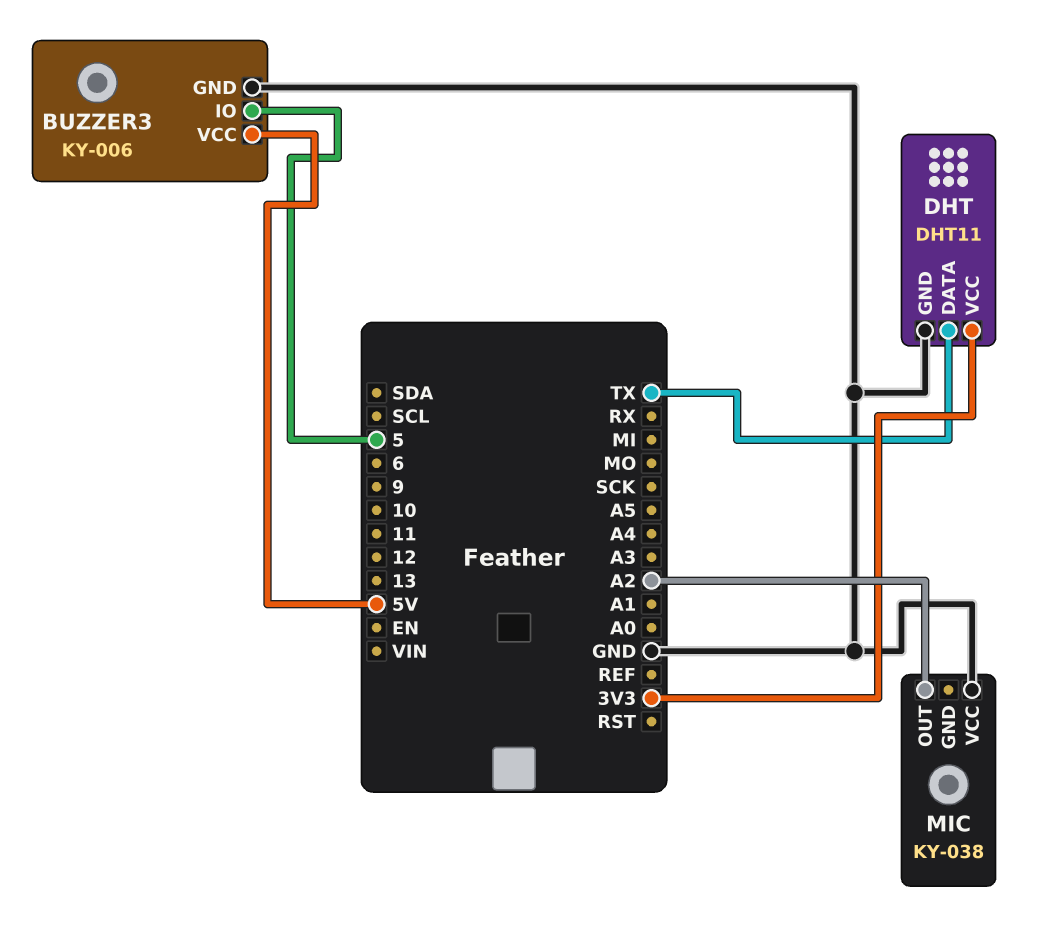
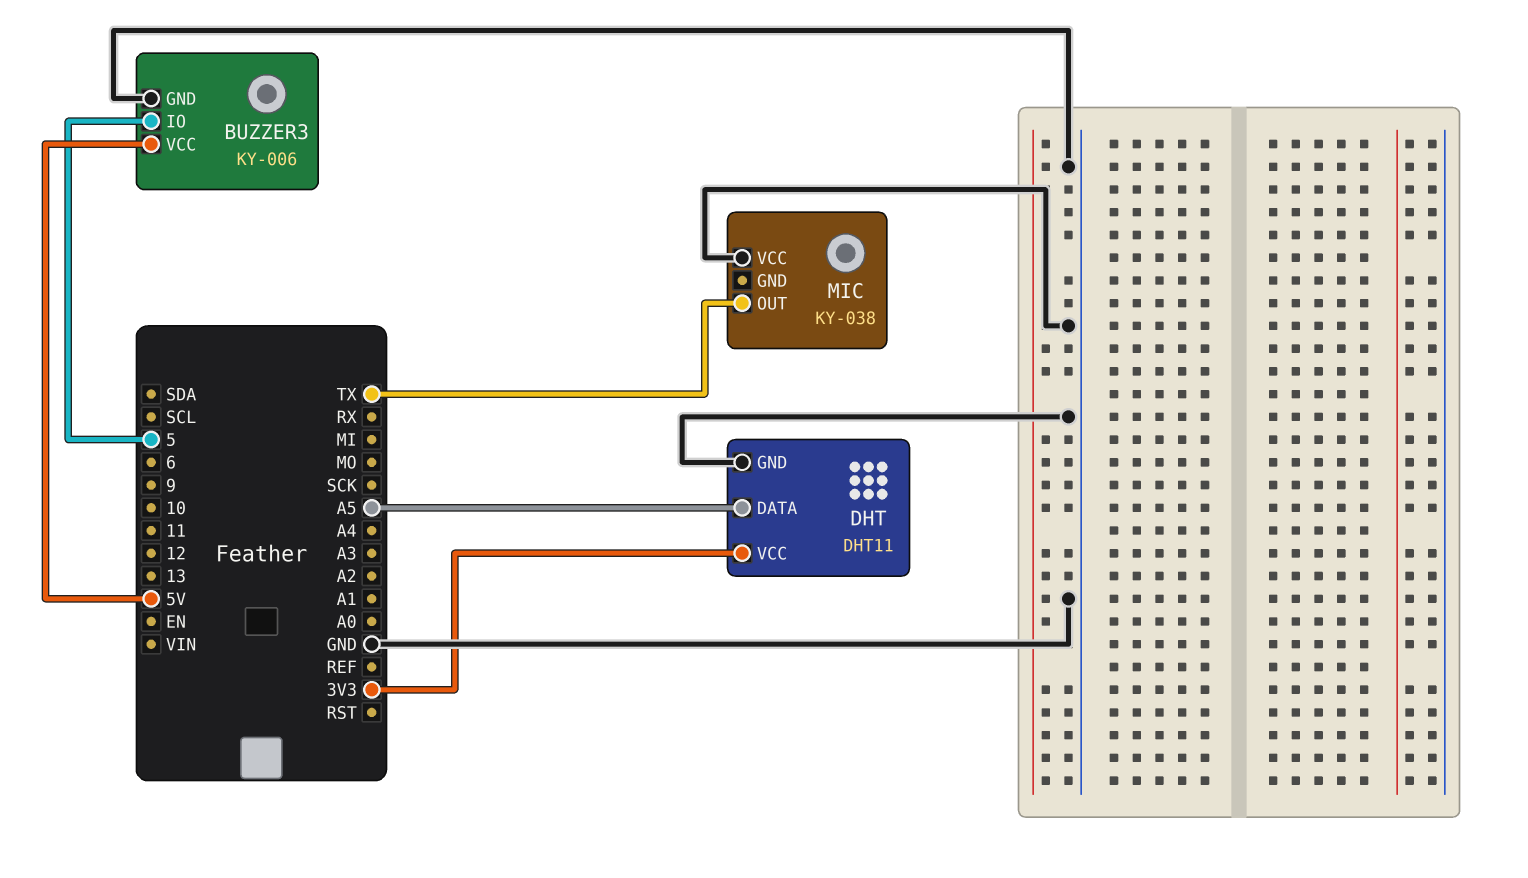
DHT pin DATA: TX -> A5
MIC pin OUT: A2 -> TX

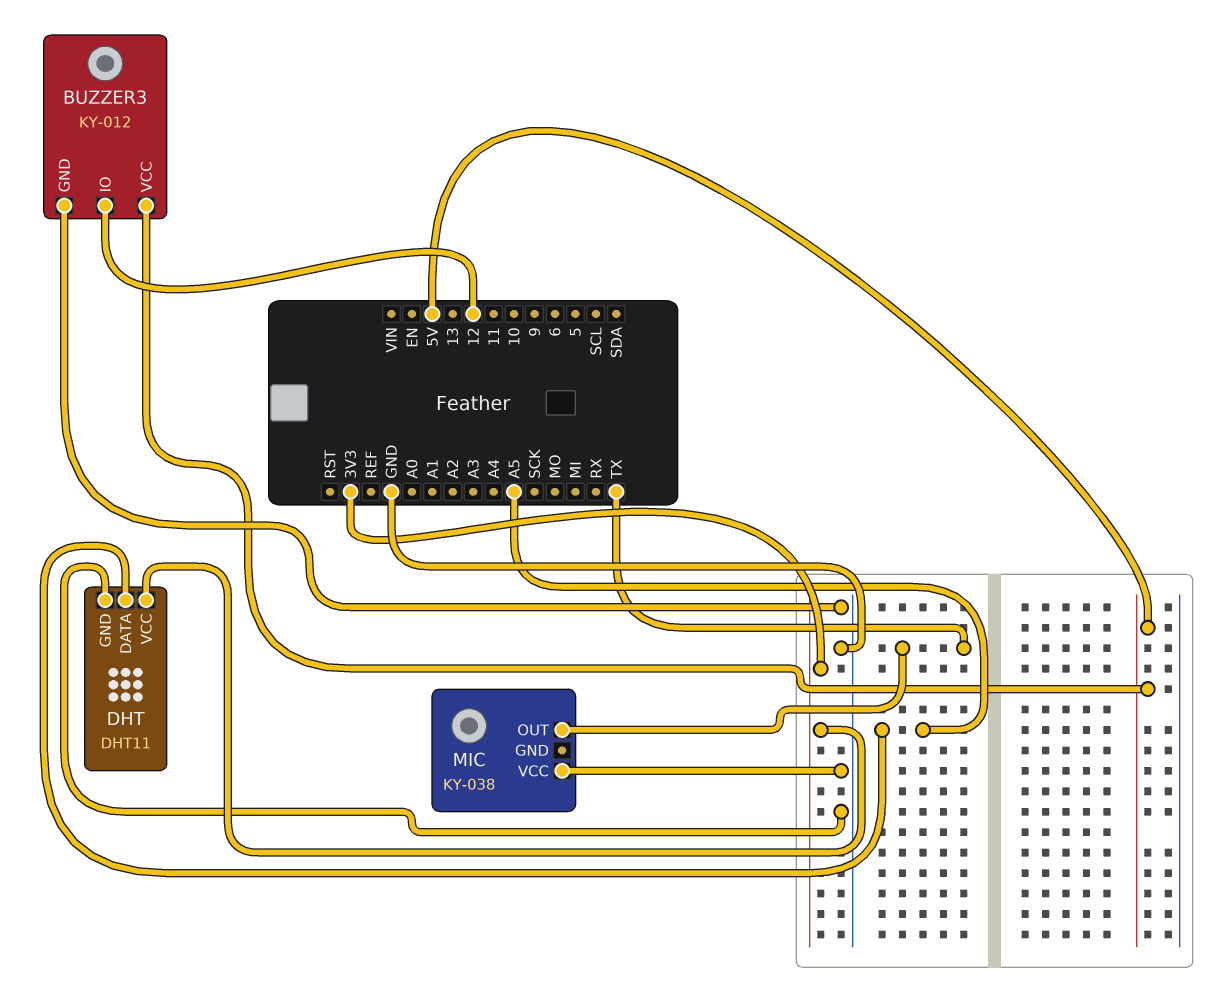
BUZZER3: KY-006 -> KY-012
BUZZER3 pin IO: 5 -> 12

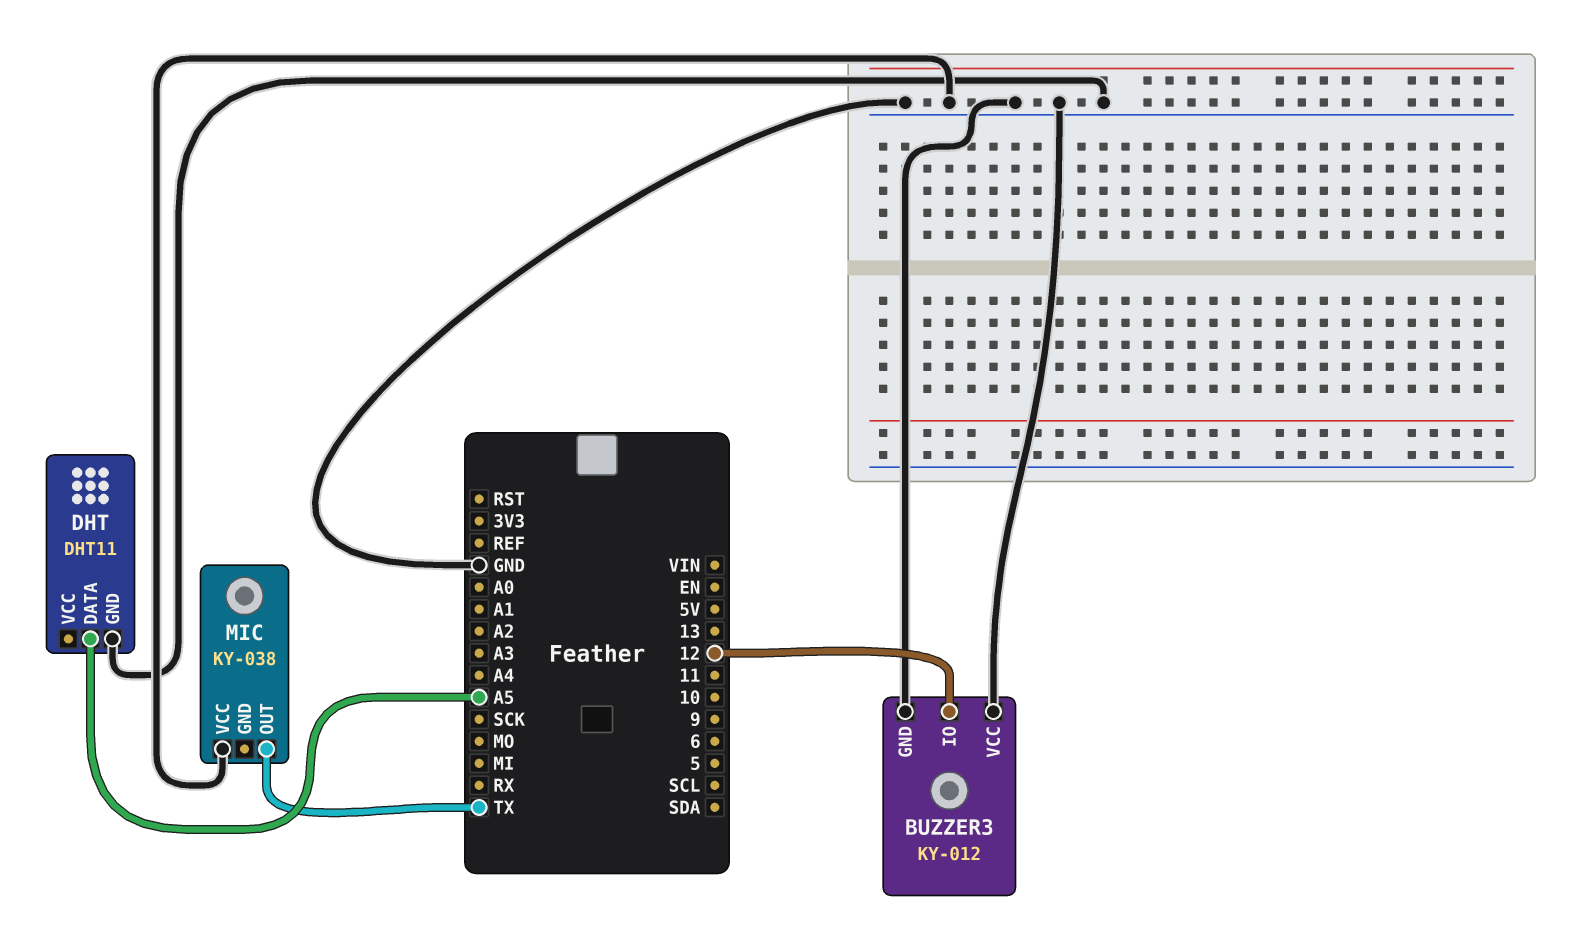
BUZZER3 pin VCC: 5V -> GND
DHT pin VCC: 3V3 -> none

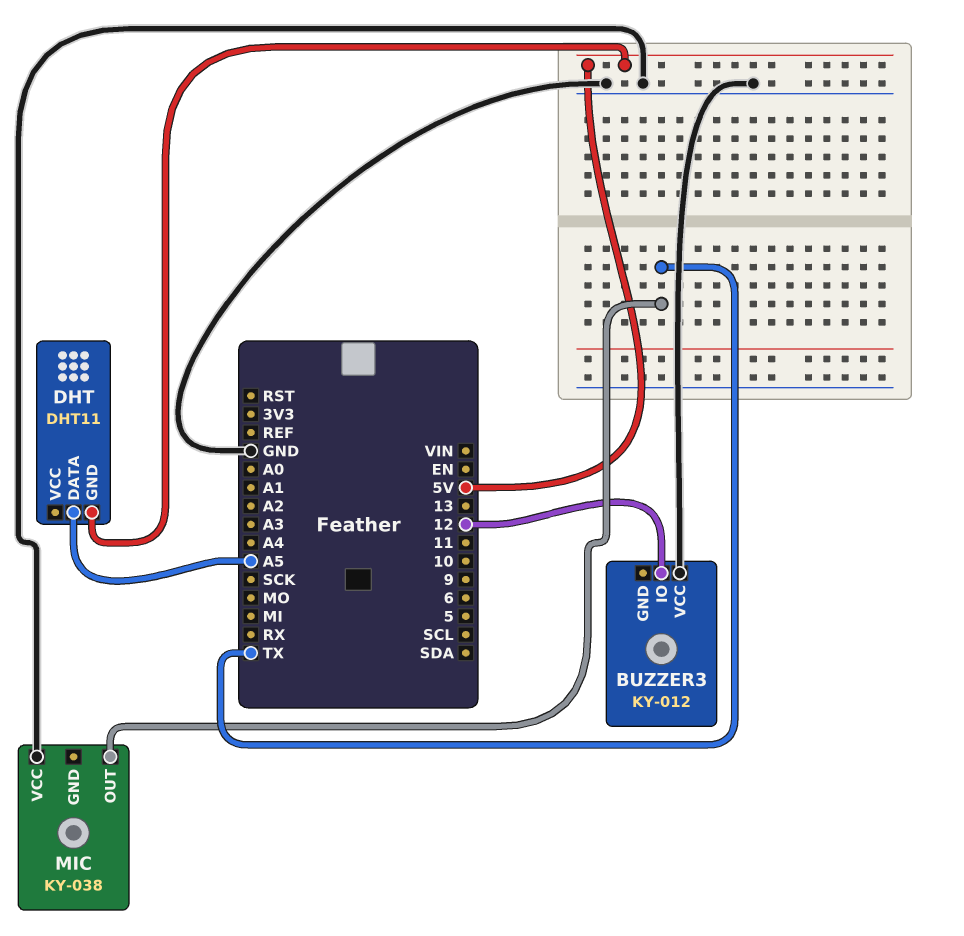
BUZZER3 pin GND: GND -> none
DHT pin GND: GND -> 5V

